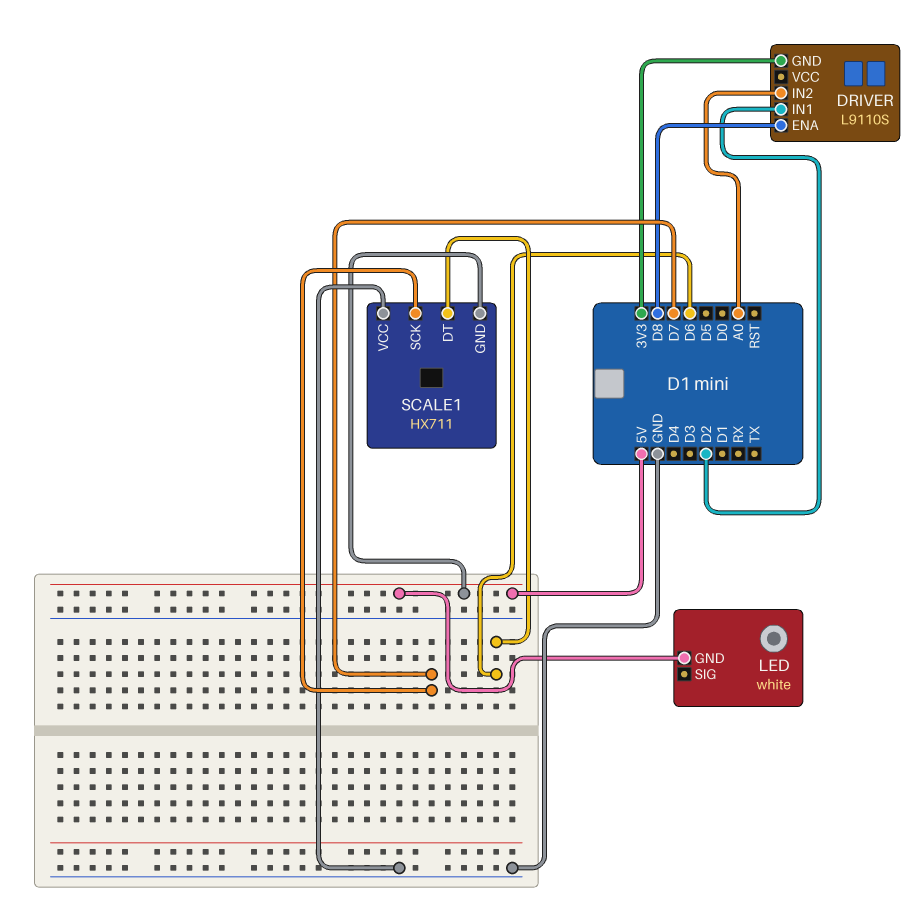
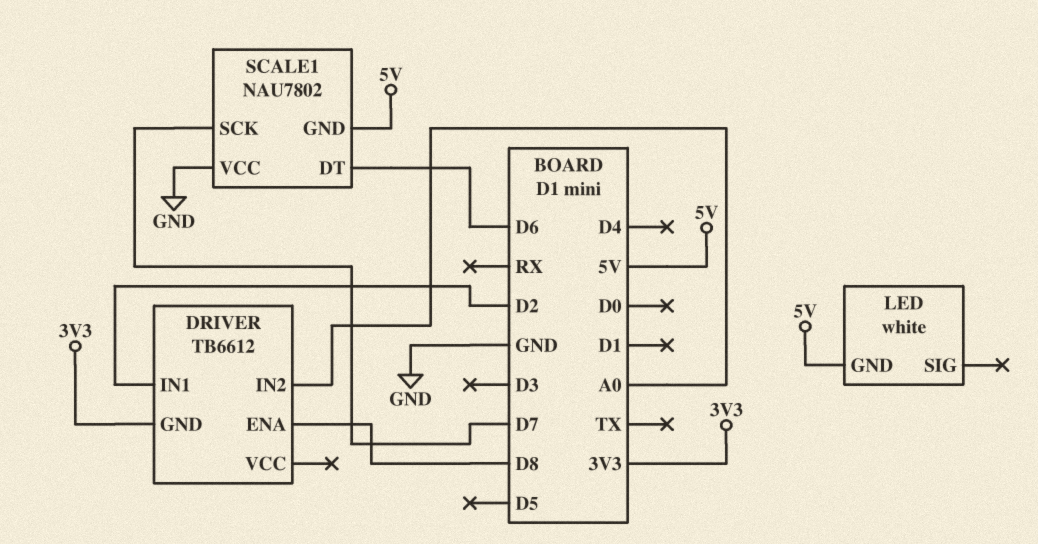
DRIVER: L9110S -> TB6612
SCALE1: HX711 -> NAU7802

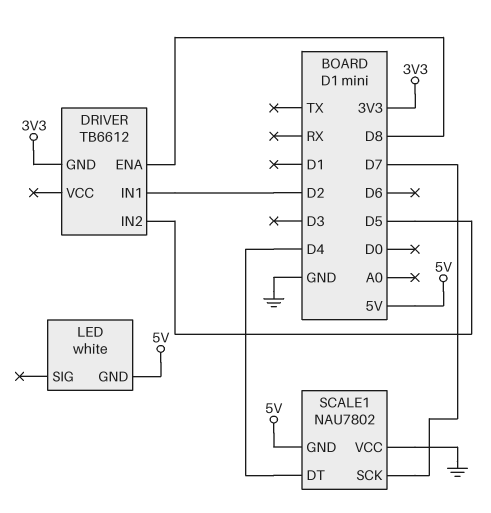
DRIVER pin IN2: A0 -> D5
SCALE1 pin DT: D6 -> D4

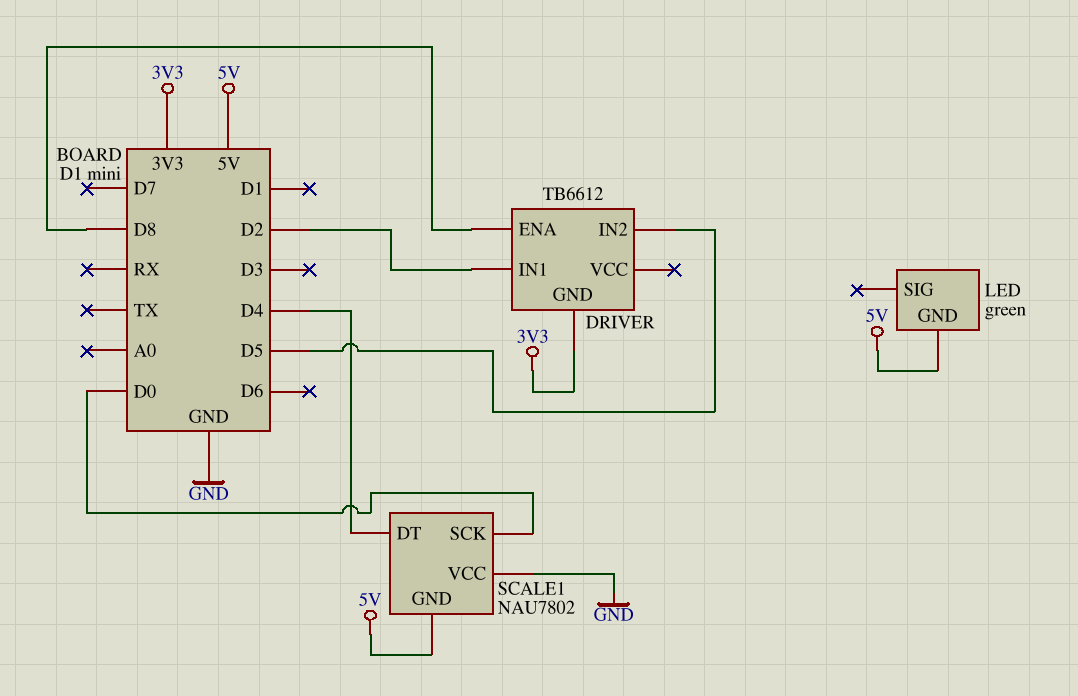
LED: white -> green
SCALE1 pin SCK: D7 -> D0

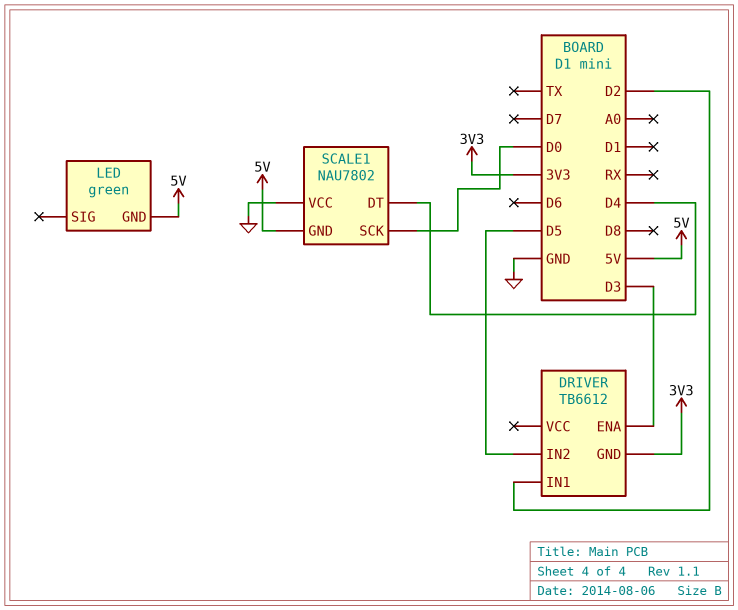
DRIVER pin ENA: D8 -> D3

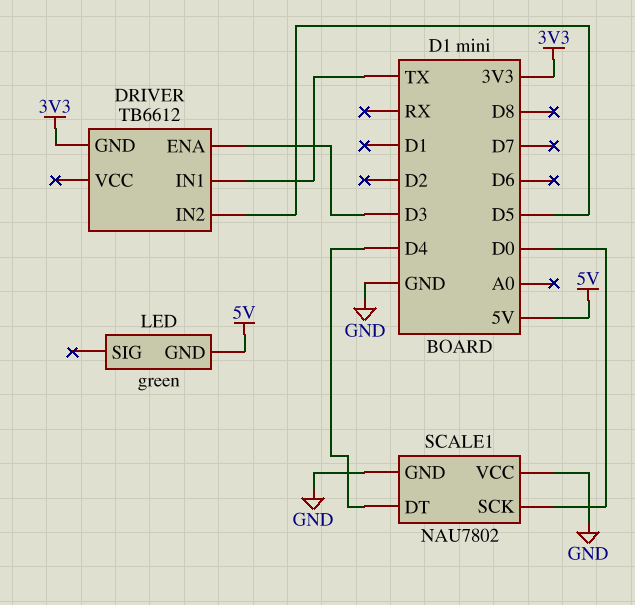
DRIVER pin IN1: D2 -> TX
SCALE1 pin GND: 5V -> GND

